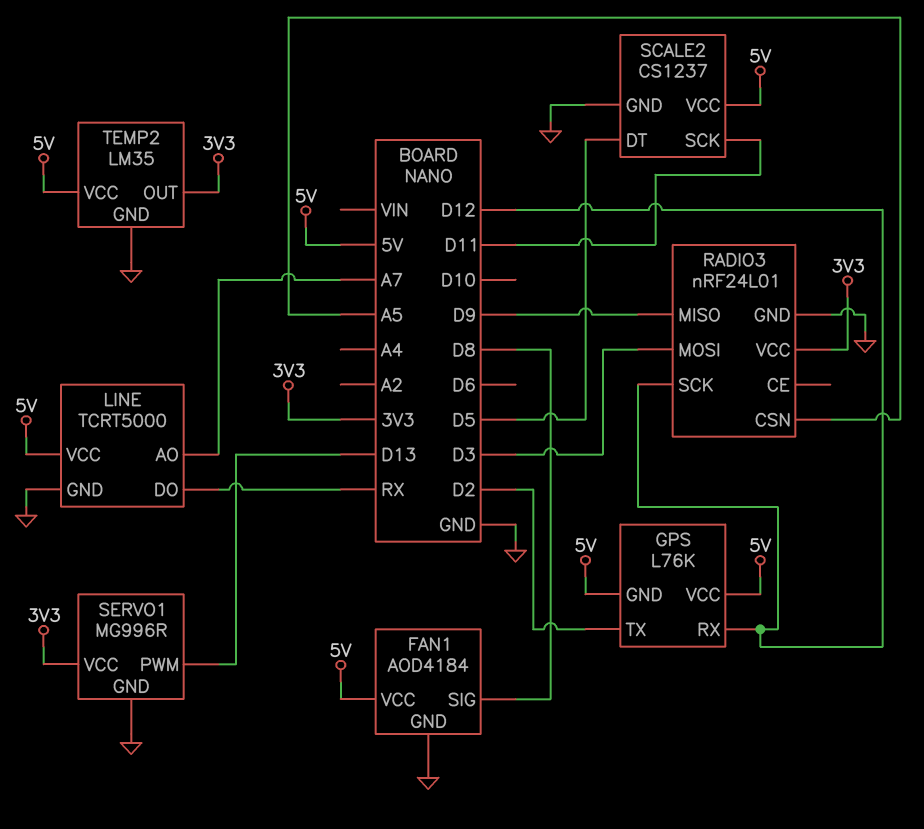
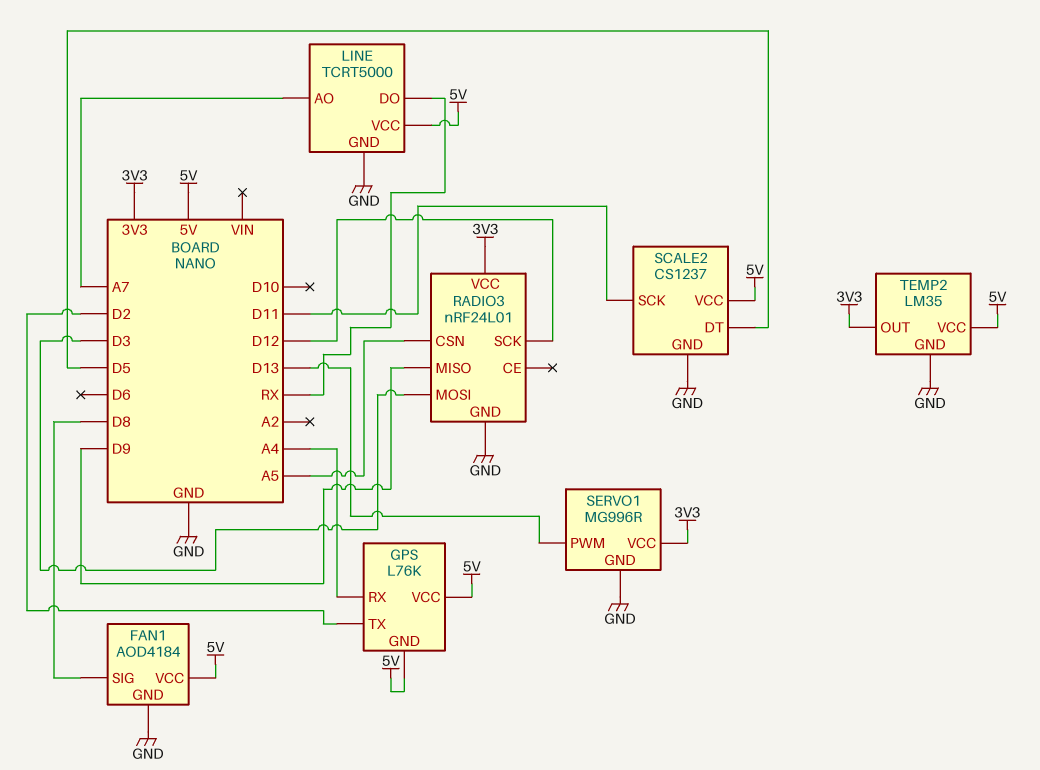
GPS pin RX: D12 -> A4

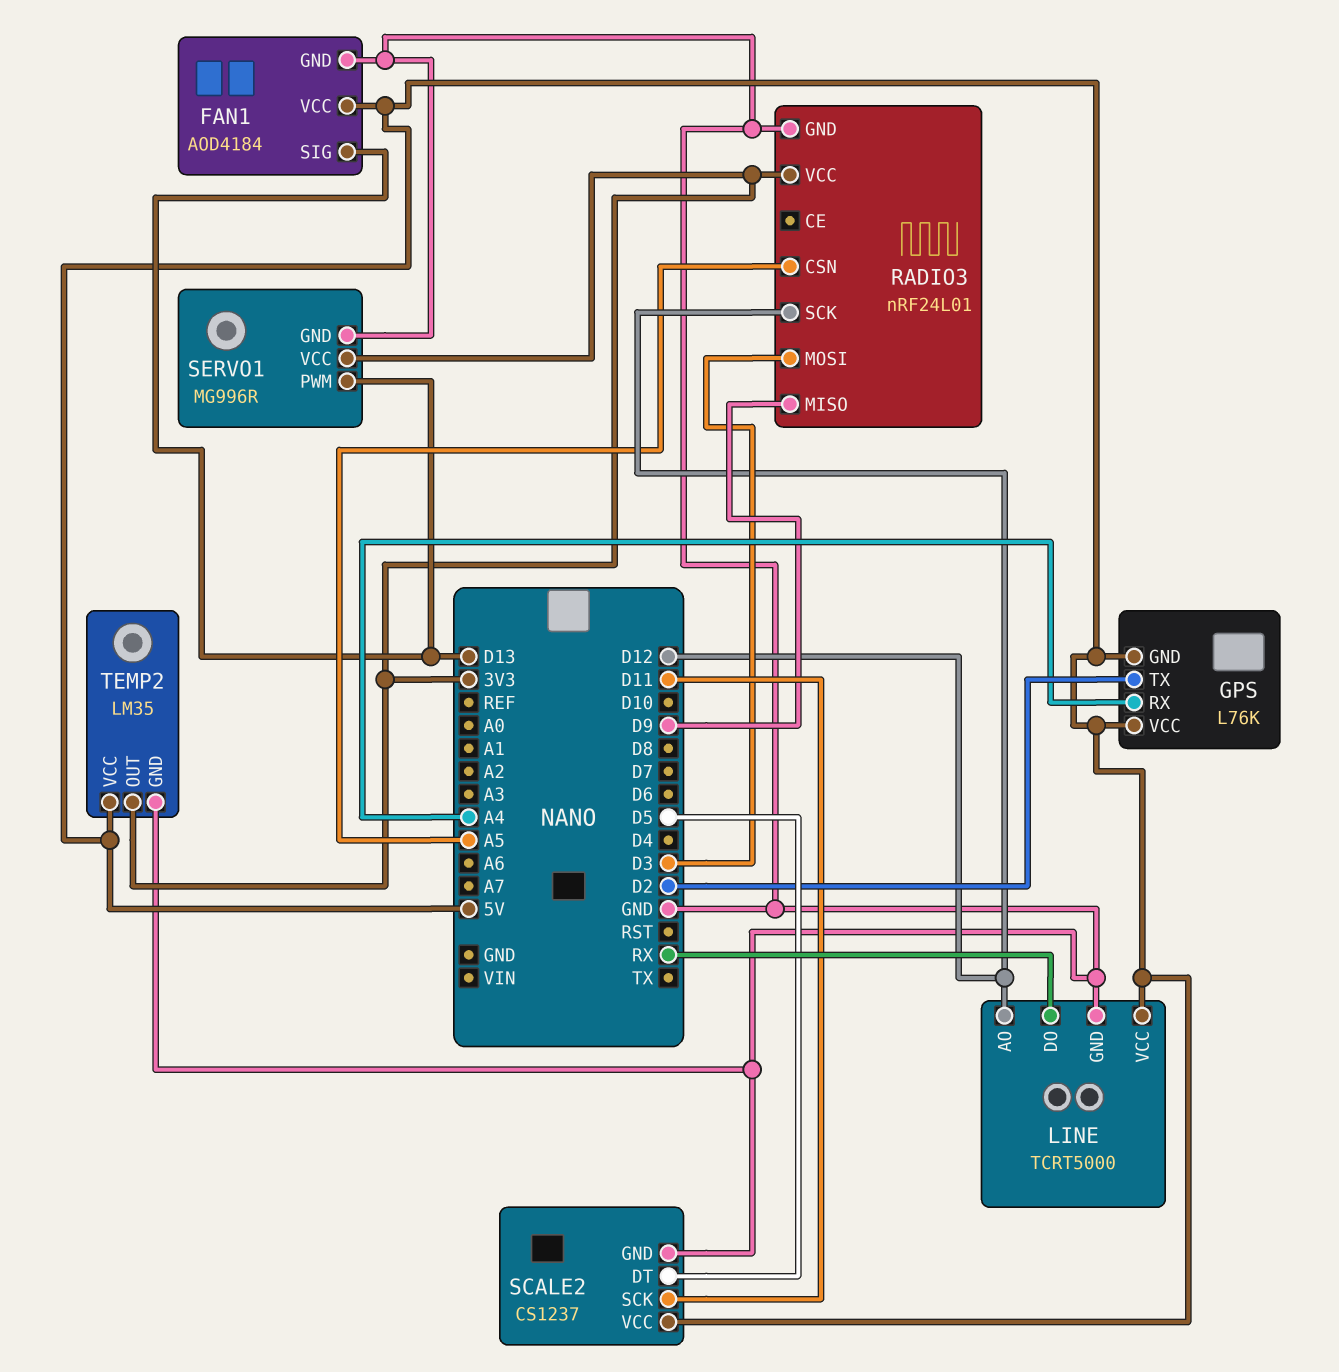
FAN1 pin SIG: D8 -> D13
LINE pin AO: A7 -> D12

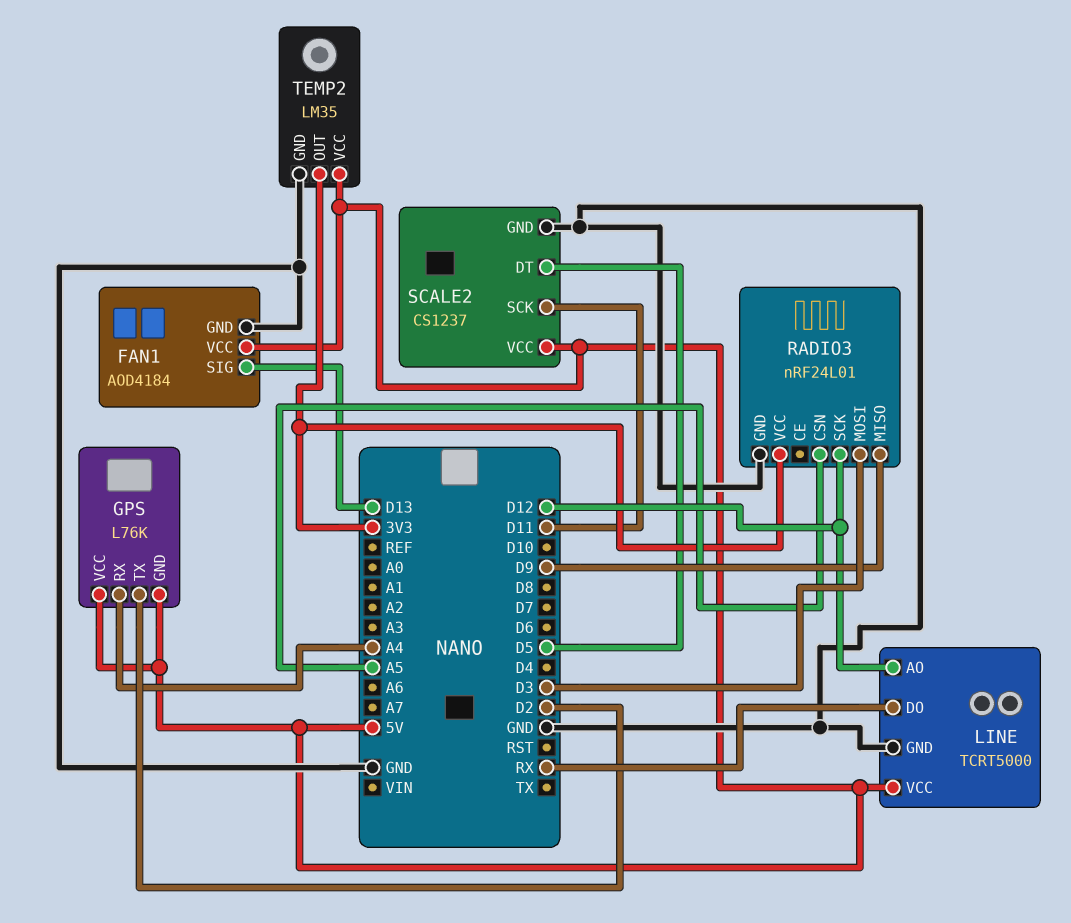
SERVO1: MG996R -> none
SERVO1 pin GND: GND -> none
SERVO1 pin PWM: D13 -> none
SERVO1 pin VCC: 3V3 -> none

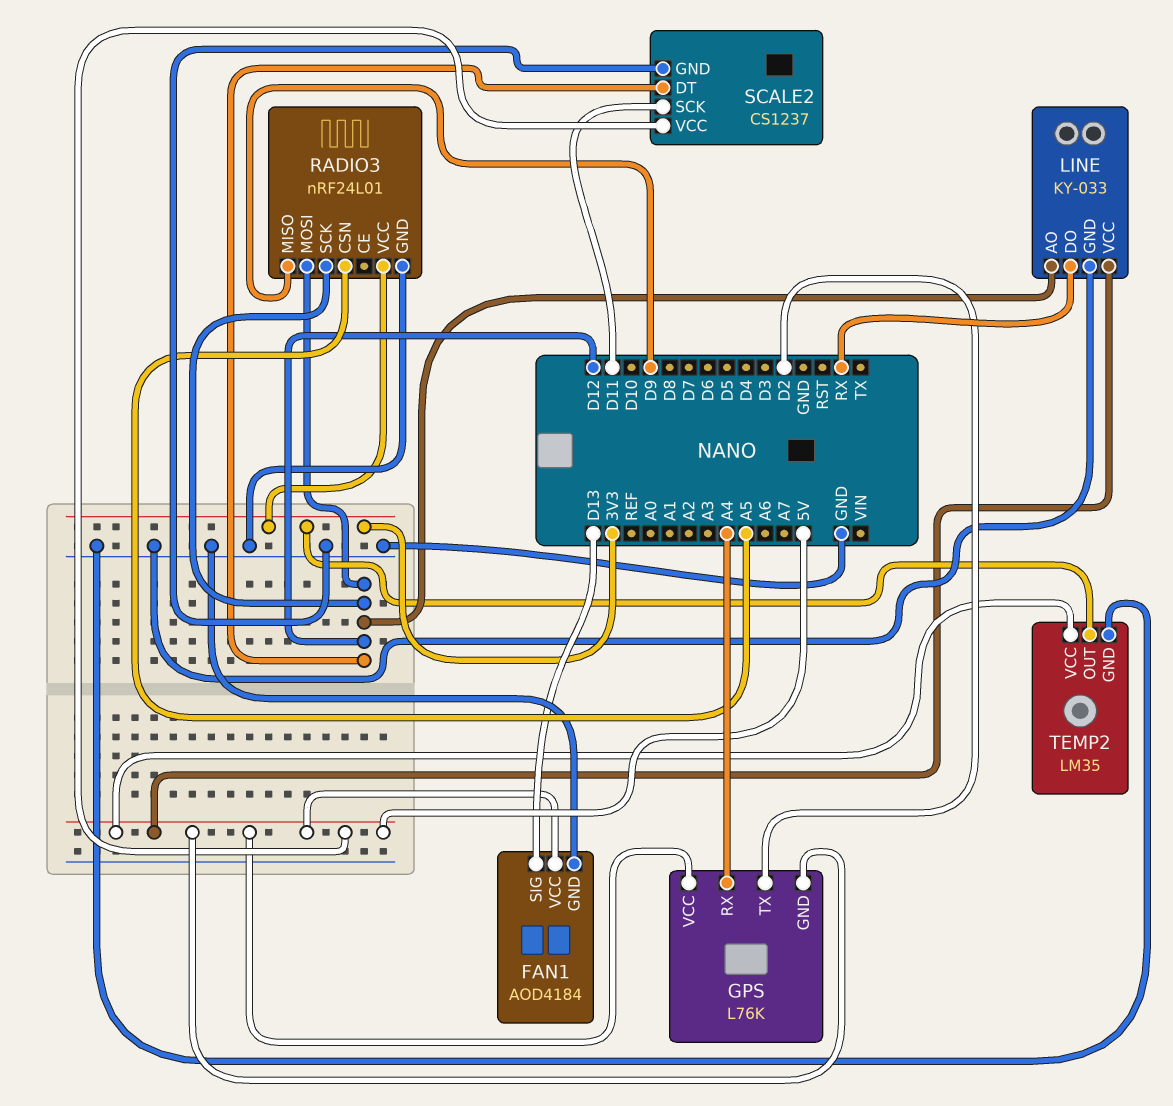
LINE: TCRT5000 -> KY-033
RADIO3 pin MOSI: D3 -> D12
SCALE2 pin DT: D5 -> D12

